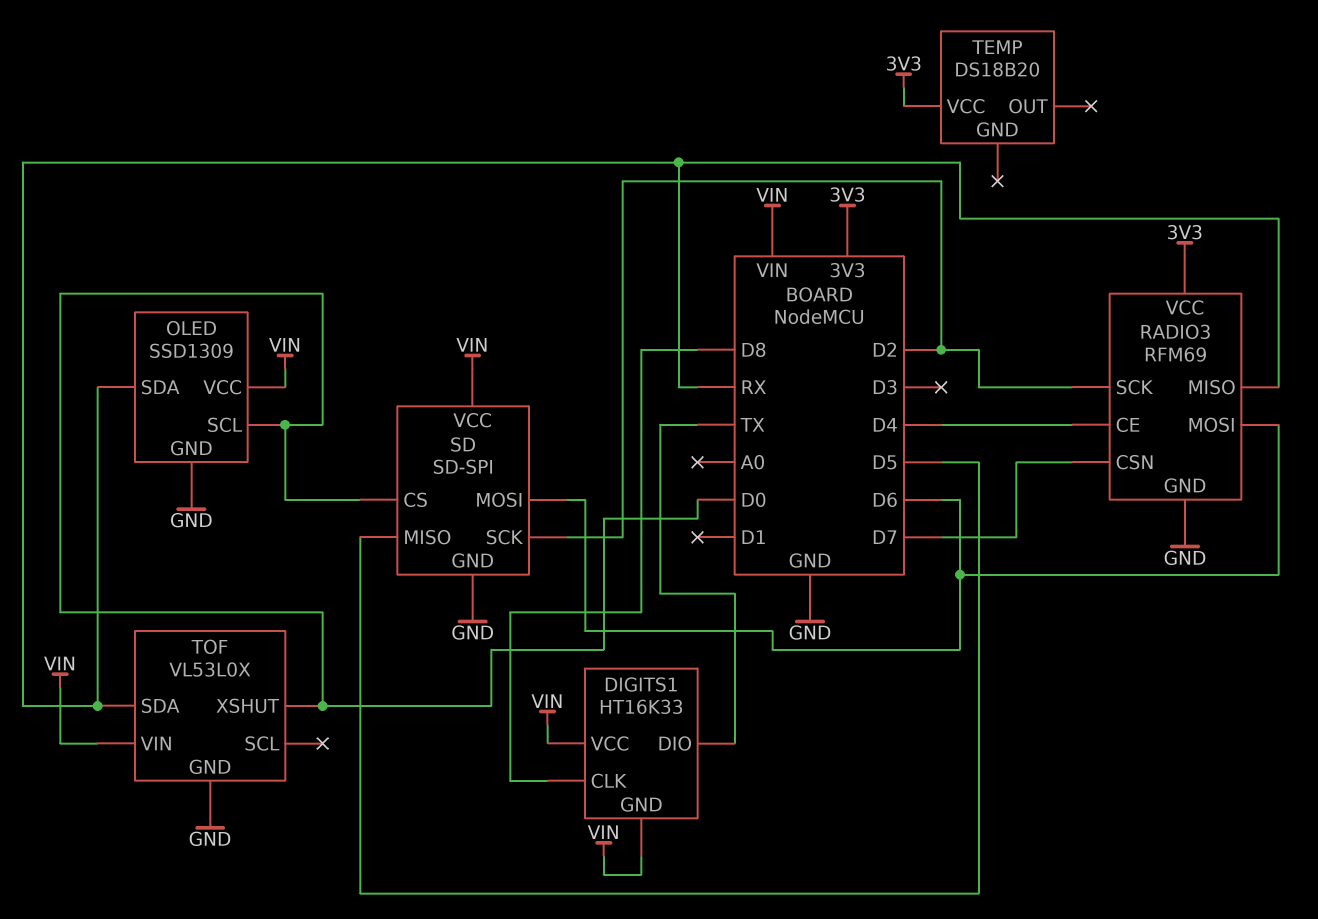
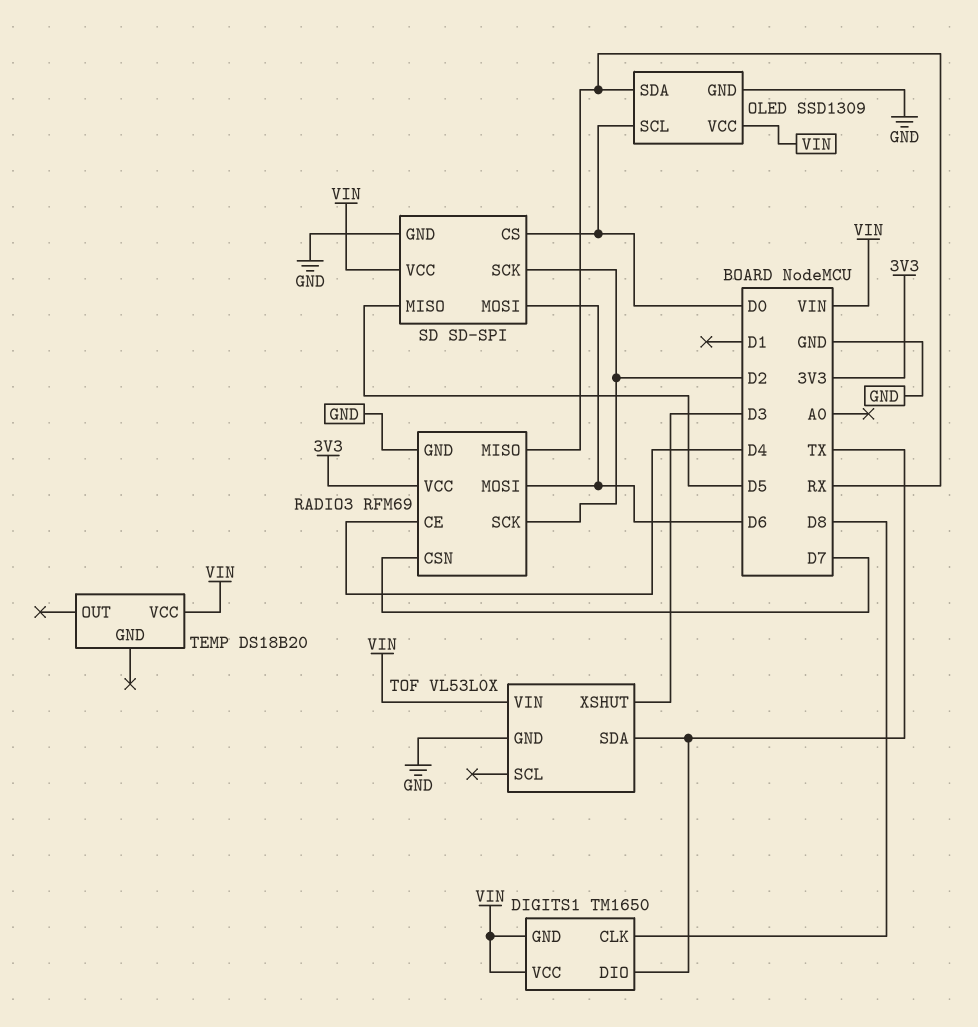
DIGITS1: HT16K33 -> TM1650
TEMP pin VCC: 3V3 -> VIN
TOF pin SDA: RX -> TX
TOF pin XSHUT: D0 -> D3

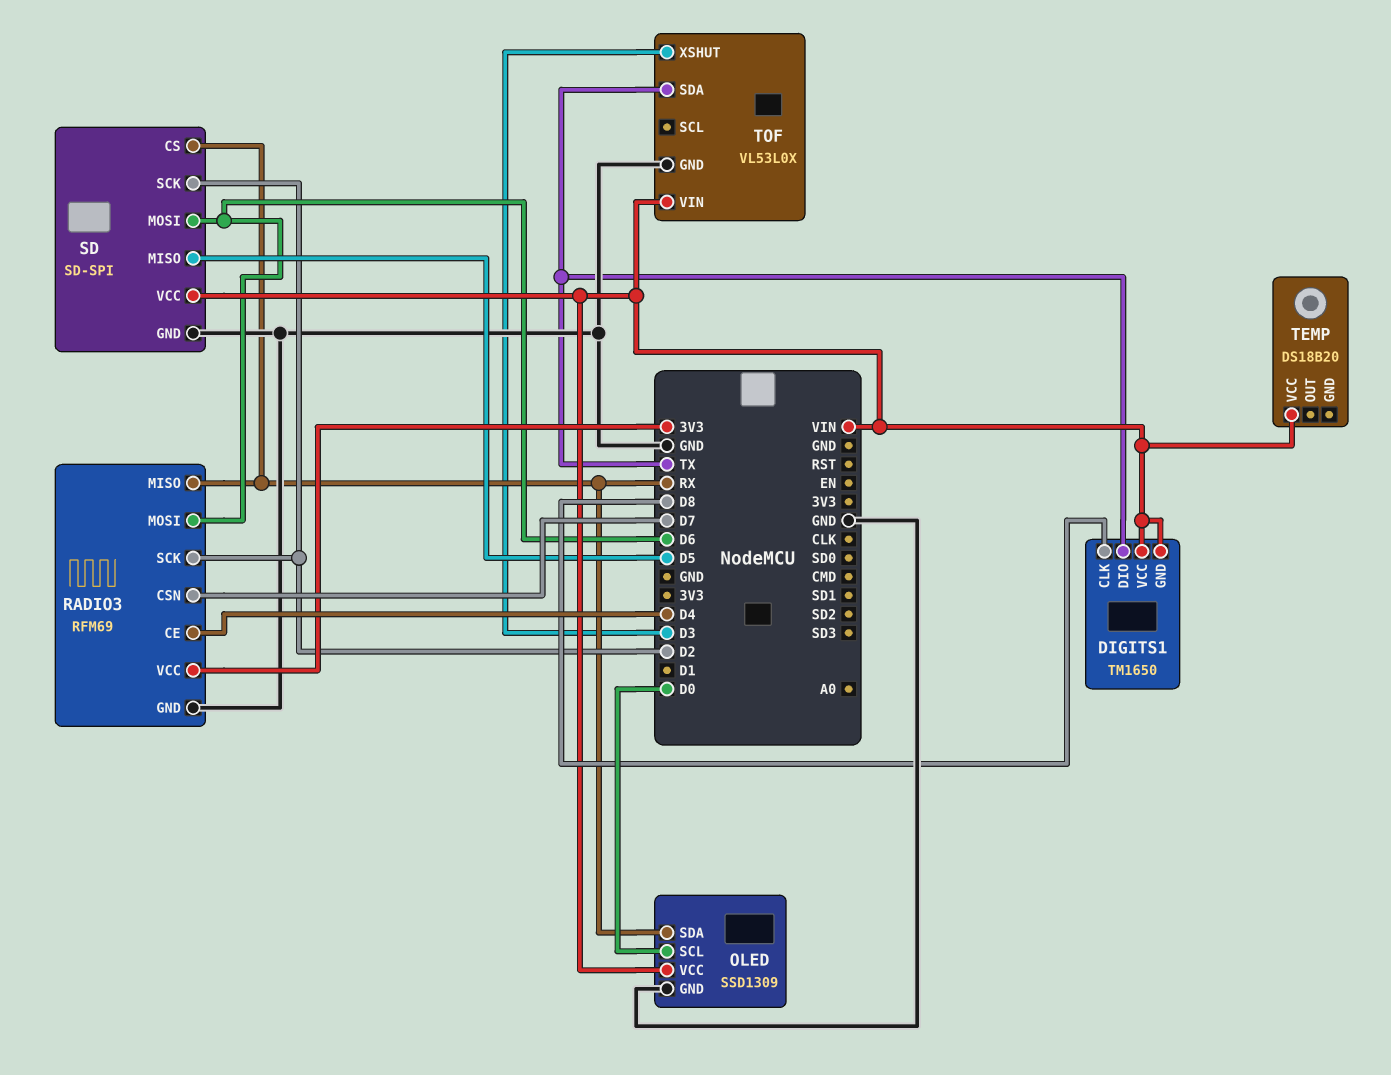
SD pin CS: D0 -> RX

